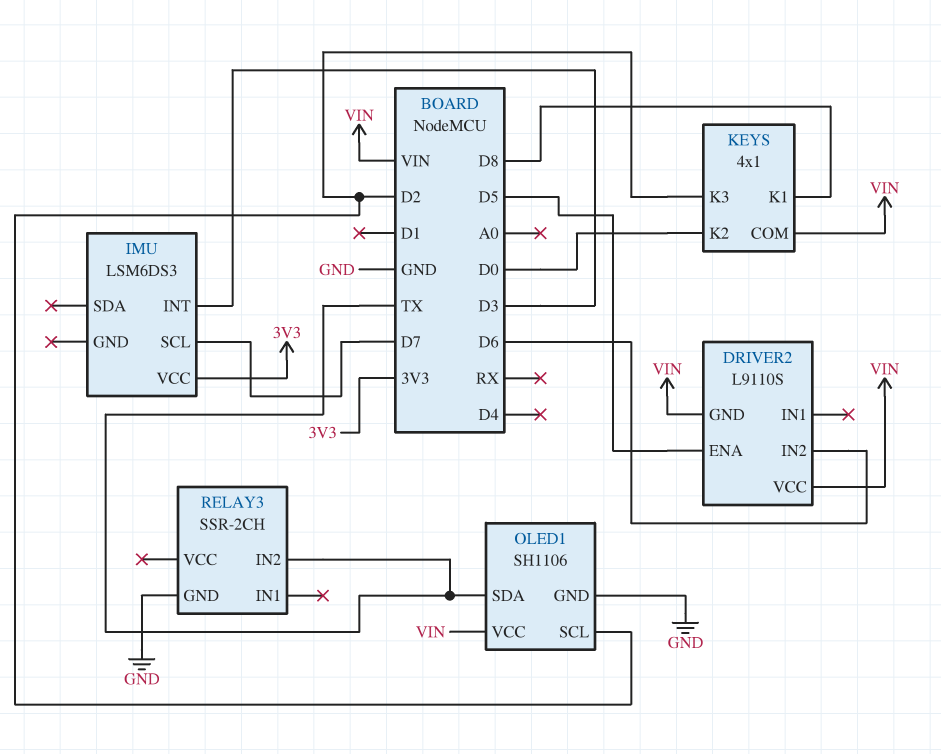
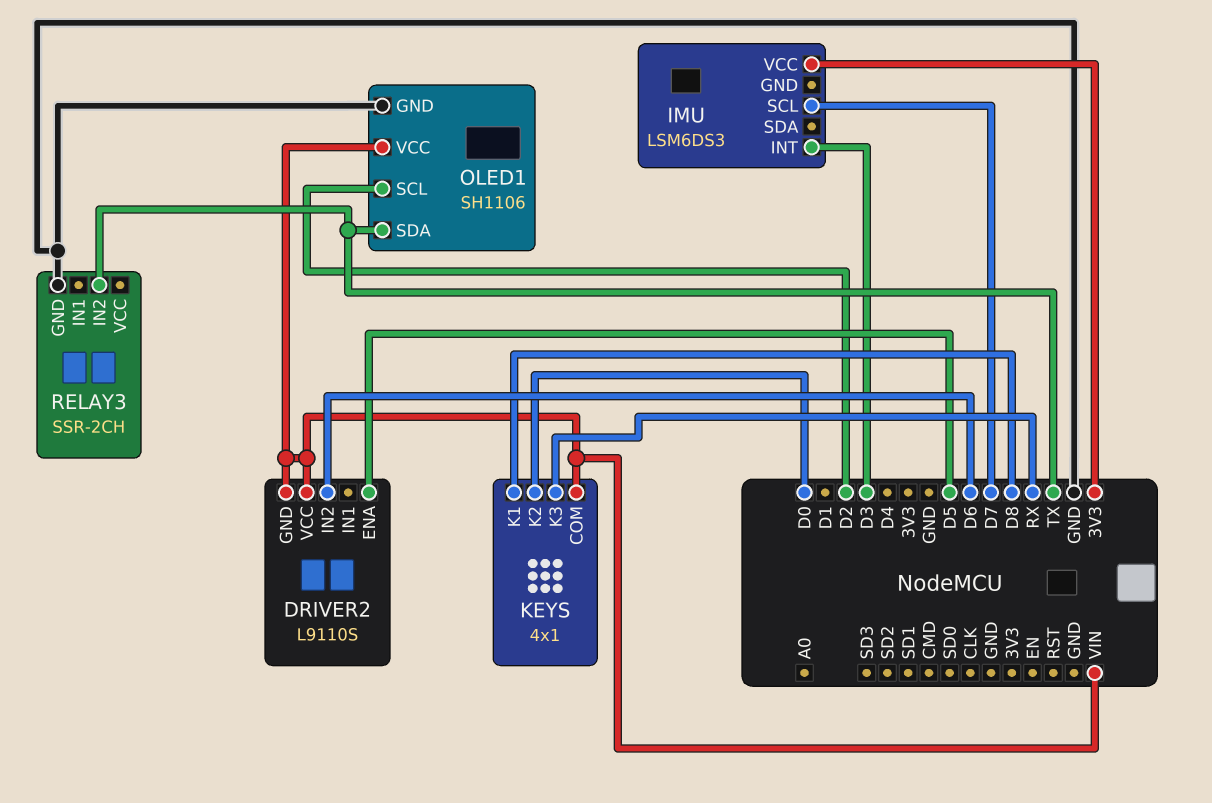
KEYS pin K3: D2 -> RX

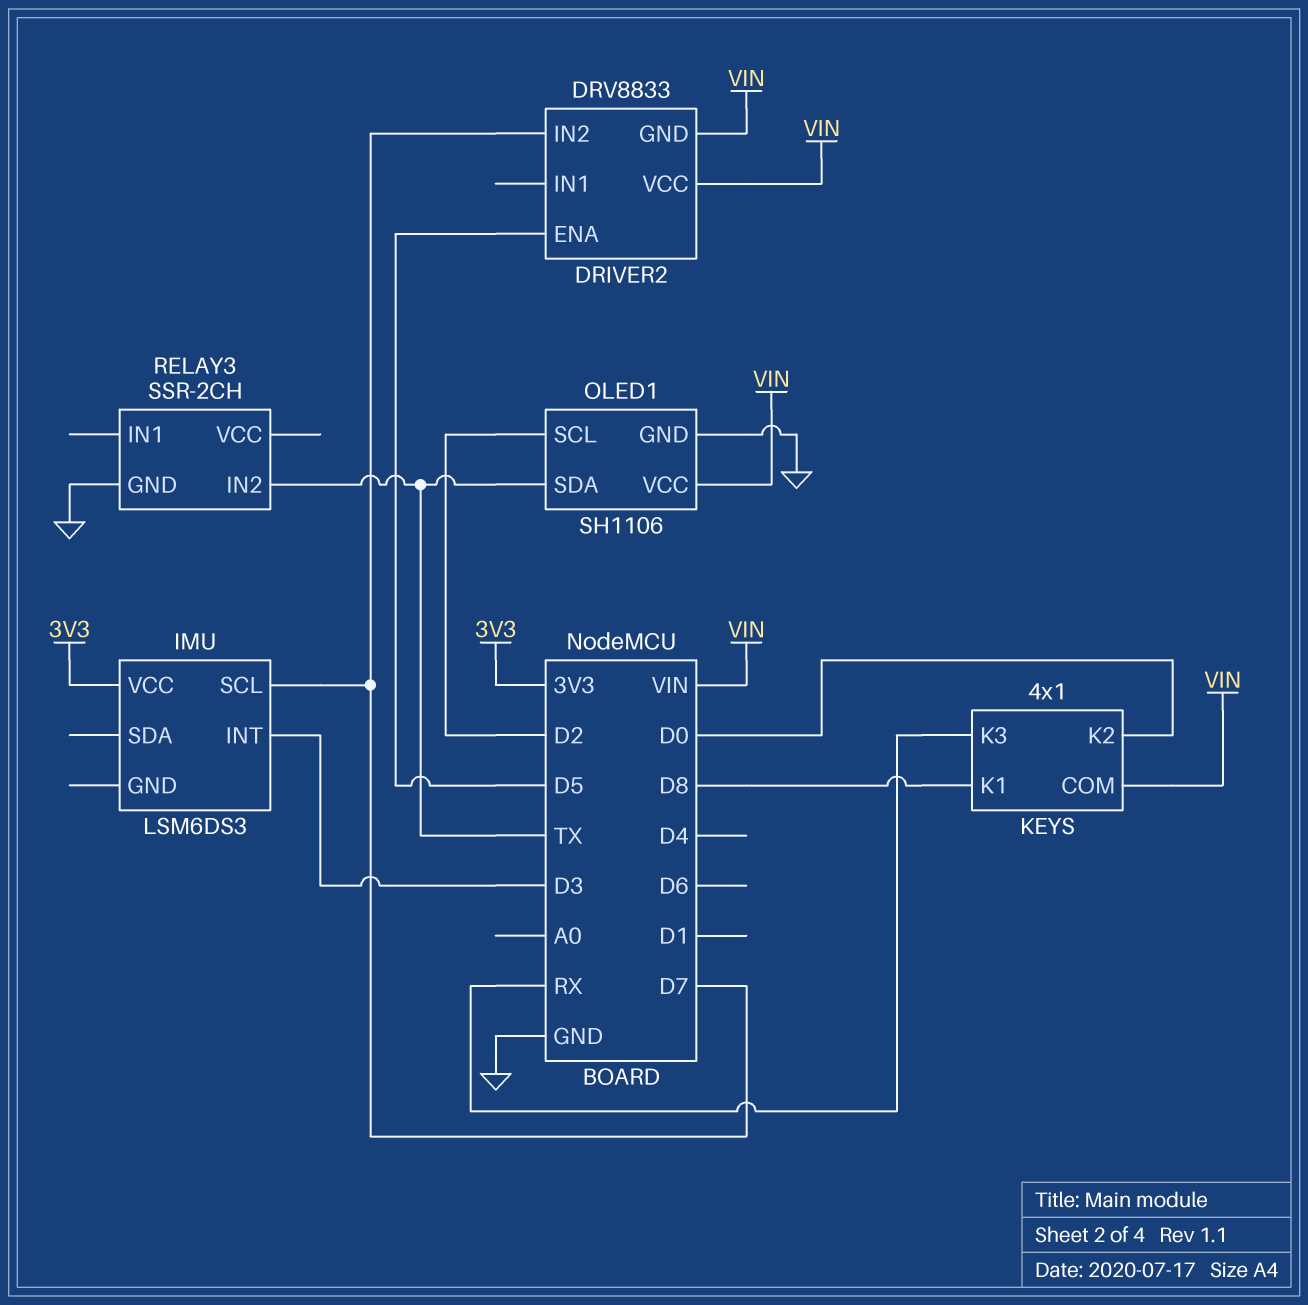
DRIVER2: L9110S -> DRV8833
DRIVER2 pin IN2: D6 -> D7

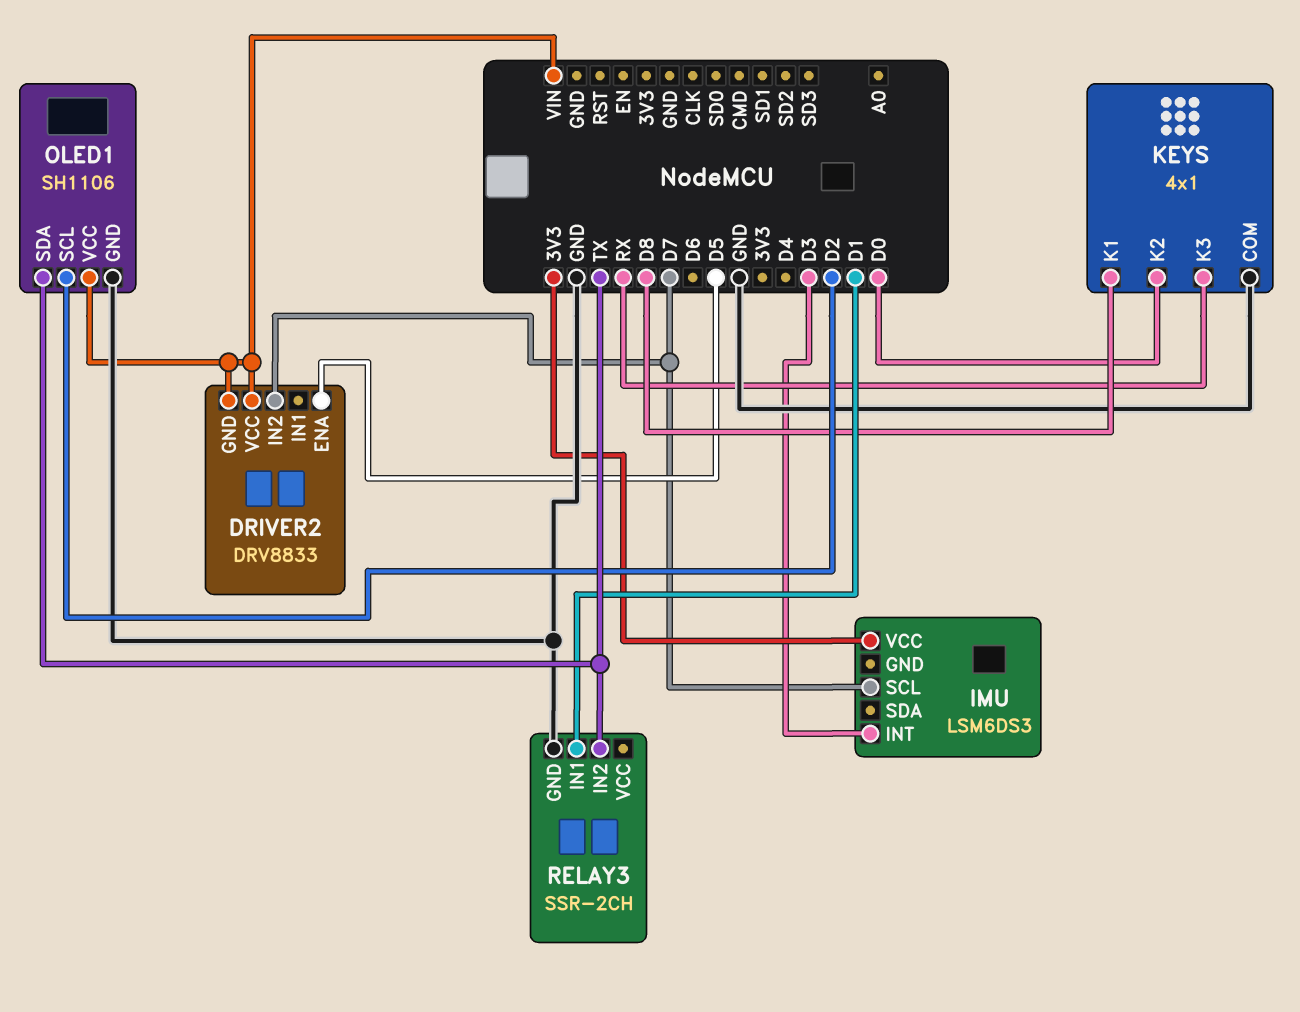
KEYS pin COM: VIN -> GND
RELAY3 pin IN1: none -> D1

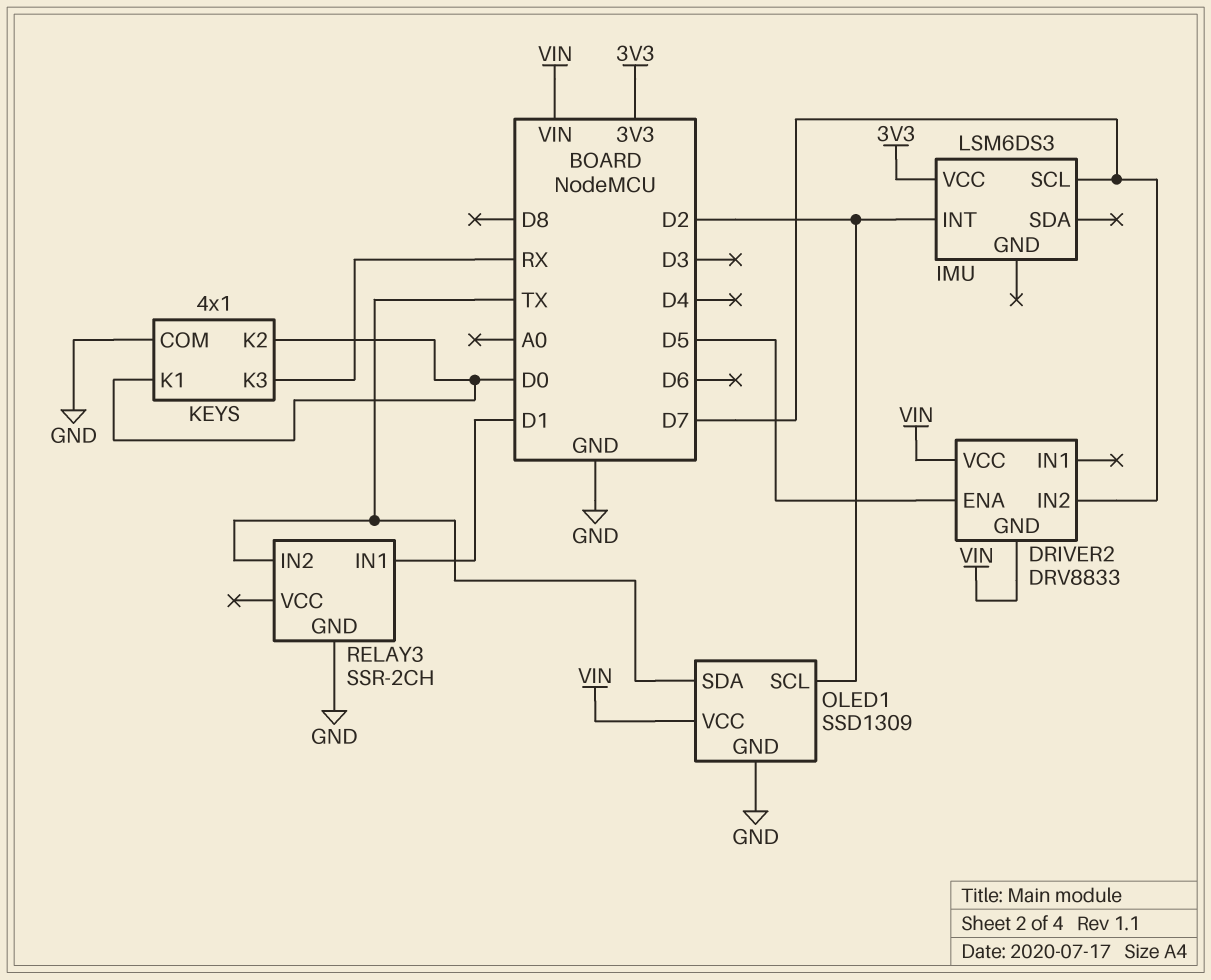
IMU pin INT: D3 -> D2
KEYS pin K1: D8 -> D0
OLED1: SH1106 -> SSD1309

